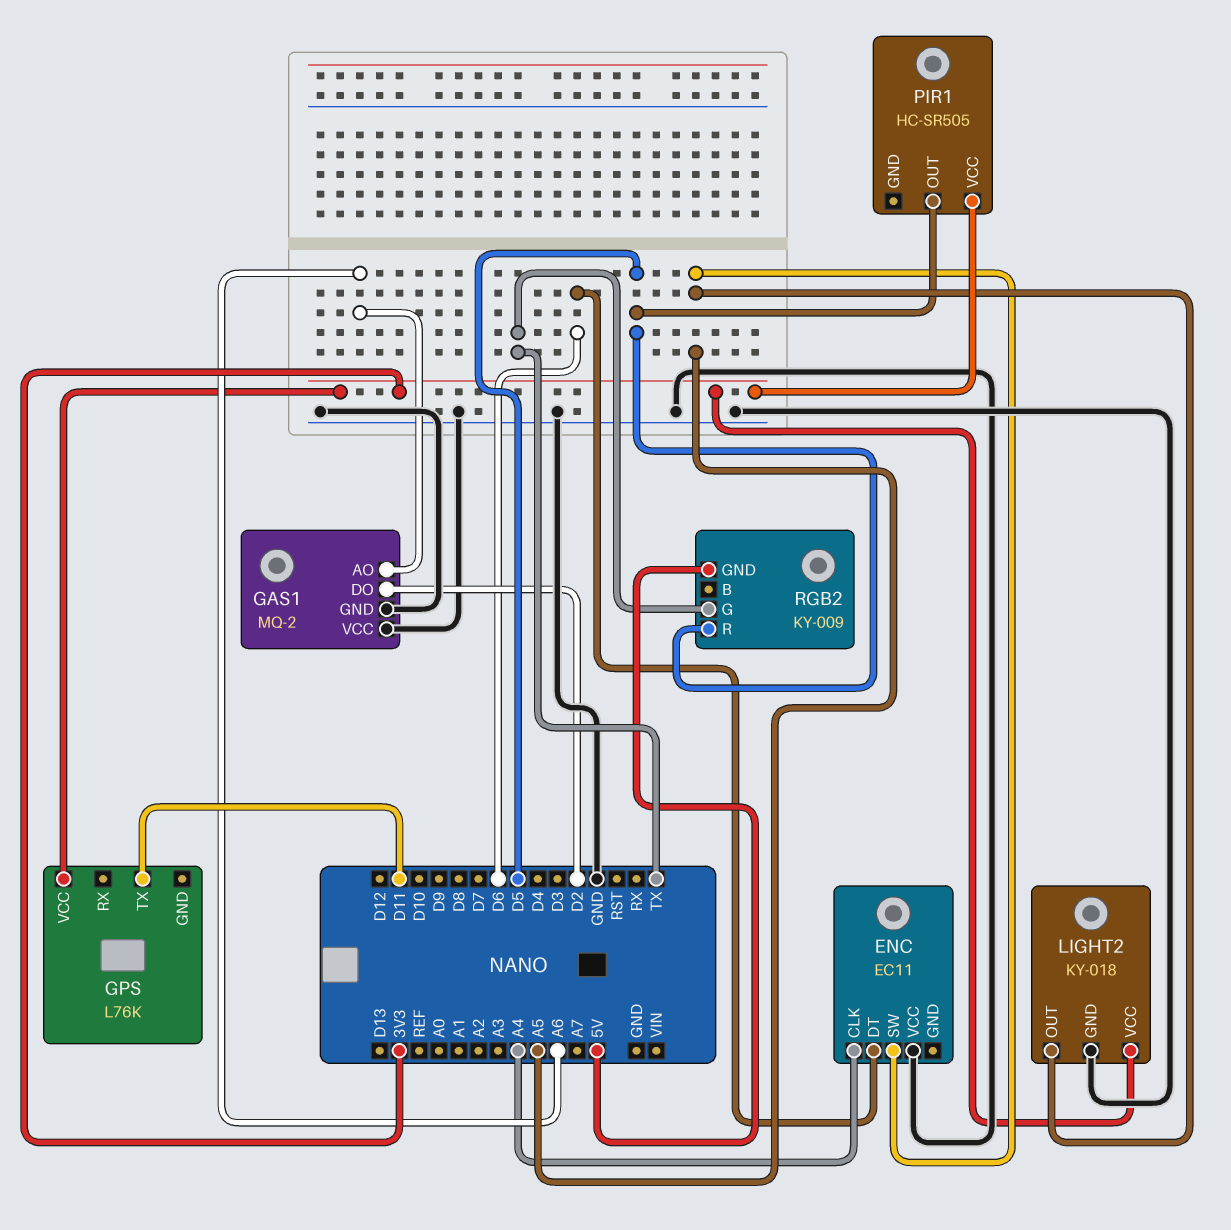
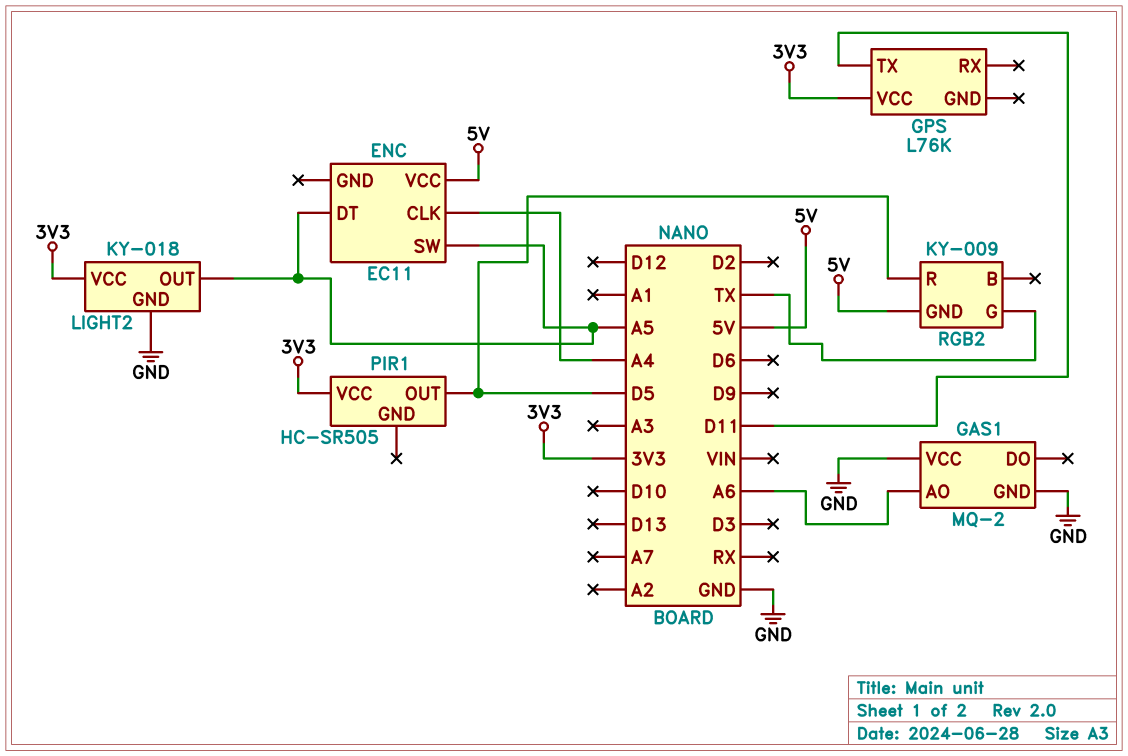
ENC pin DT: D6 -> A5
ENC pin VCC: GND -> 5V
GAS1 pin DO: D2 -> none

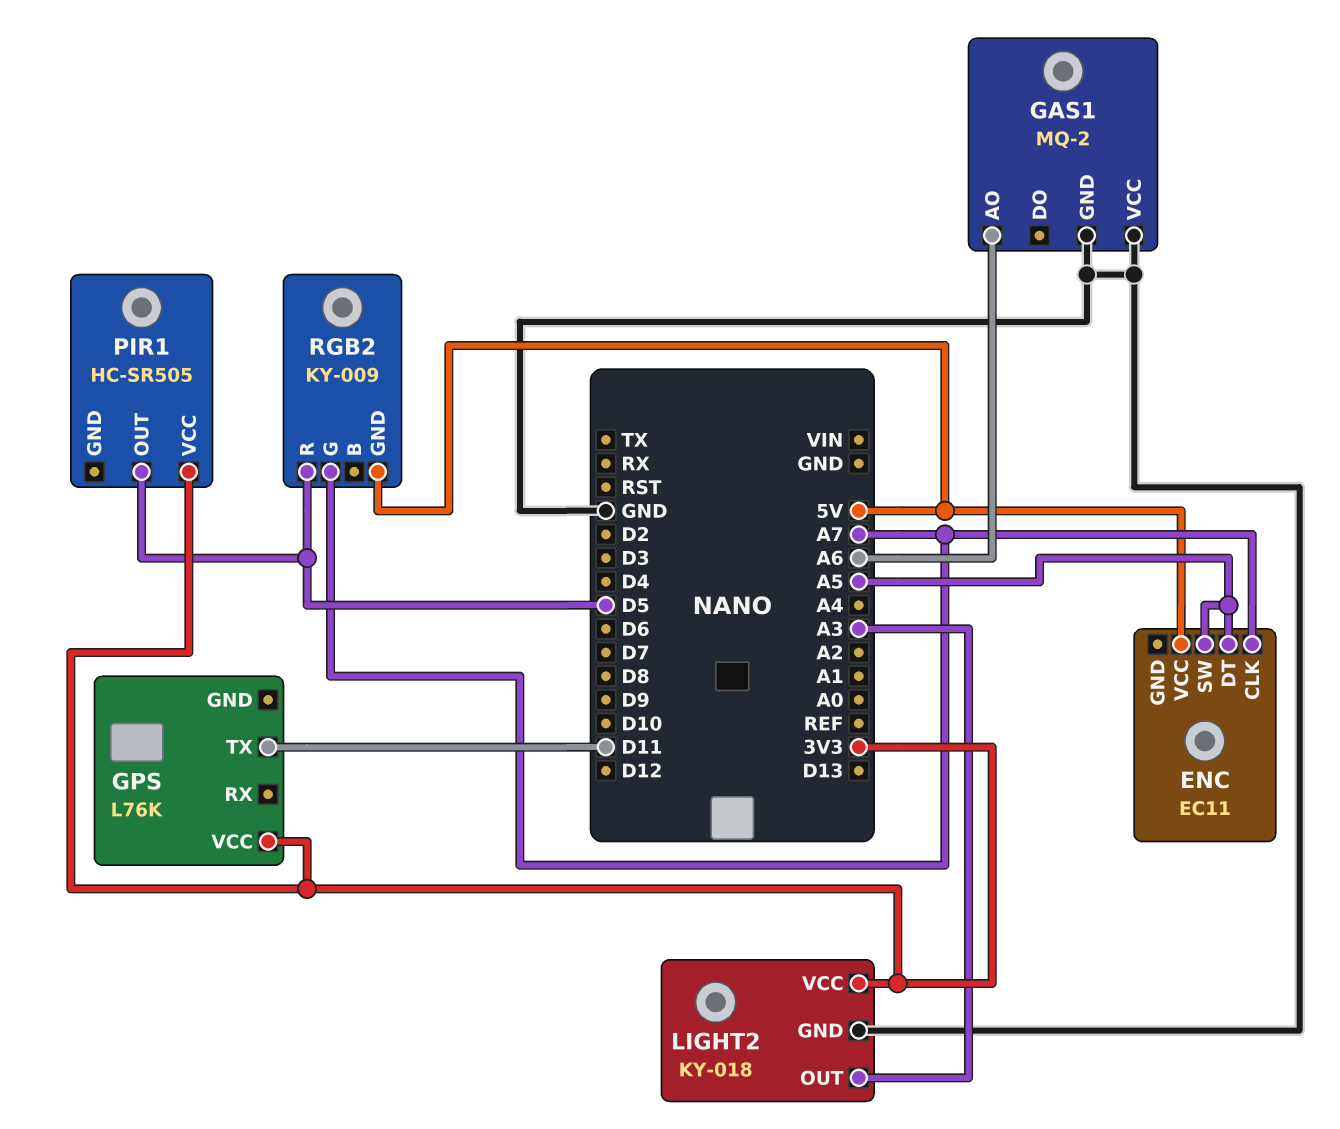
ENC pin CLK: A4 -> A7
LIGHT2 pin OUT: A5 -> A3
RGB2 pin G: TX -> A7

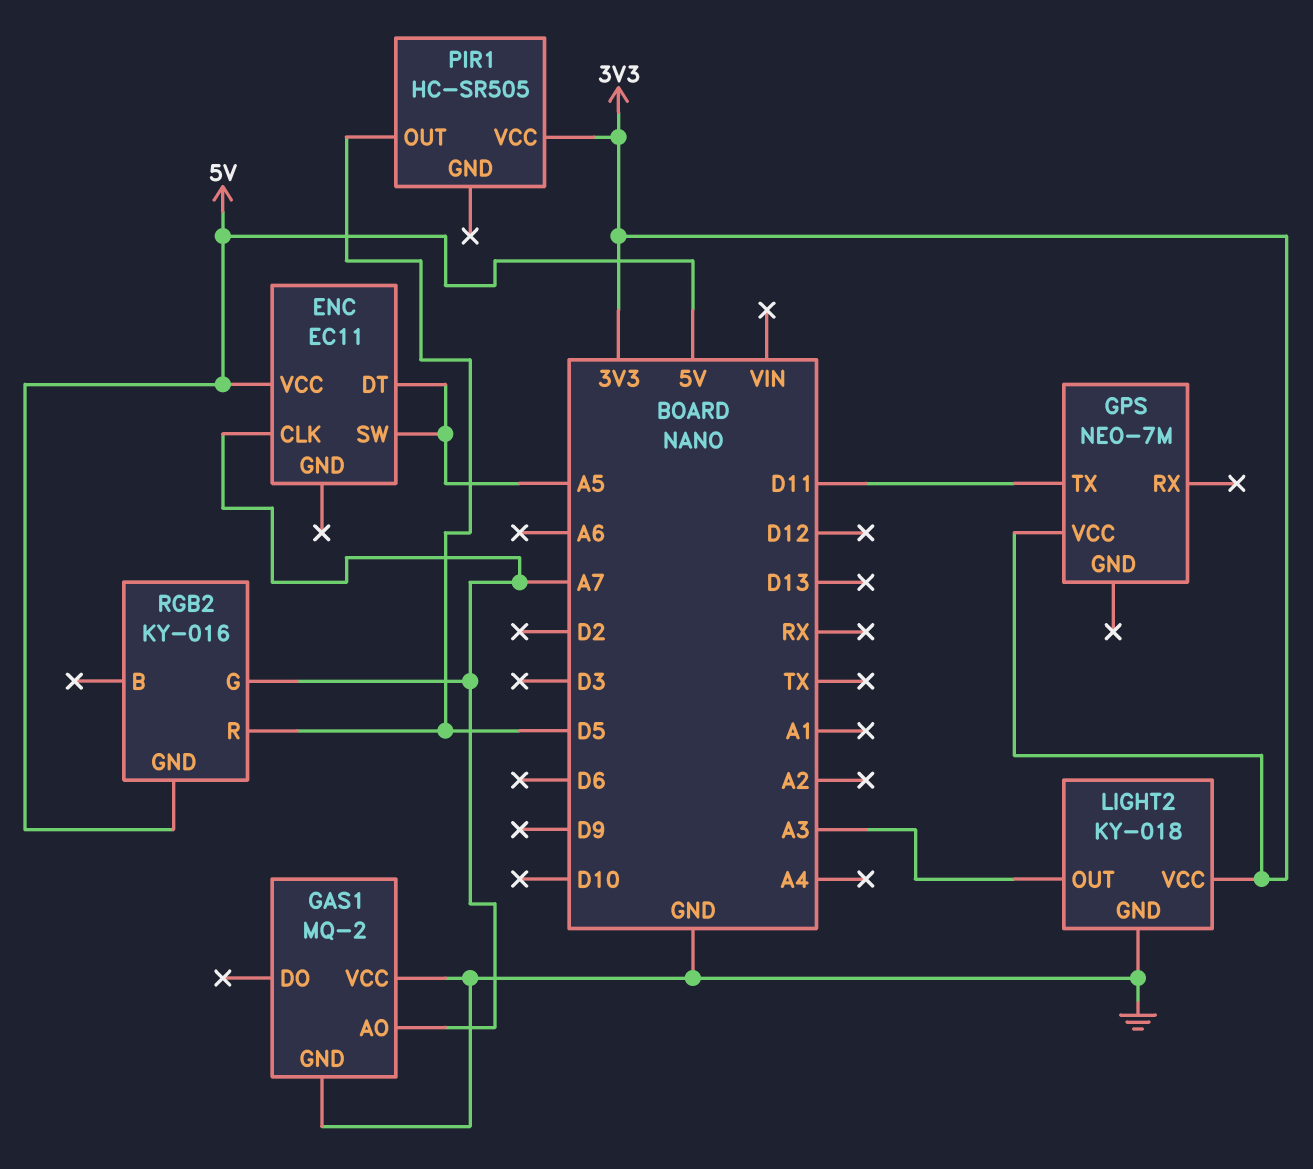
GAS1 pin AO: A6 -> A7
GPS: L76K -> NEO-7M
RGB2: KY-009 -> KY-016

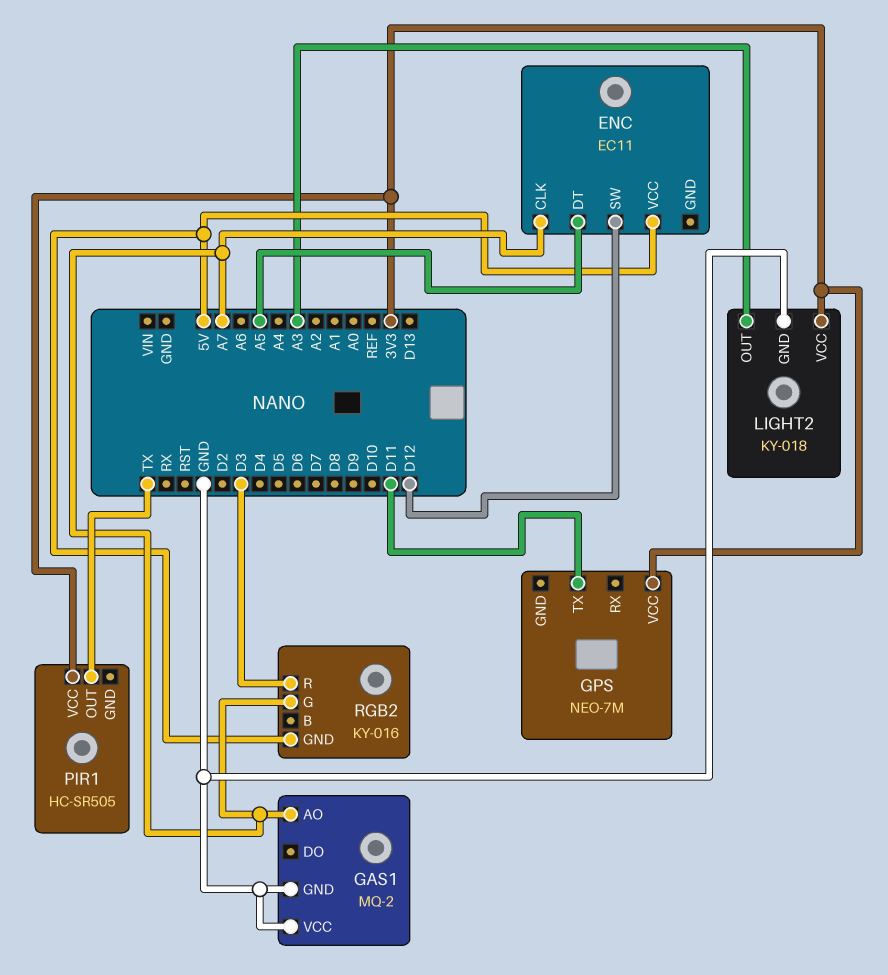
ENC pin SW: A5 -> D12
PIR1 pin OUT: D5 -> TX
RGB2 pin R: D5 -> D3

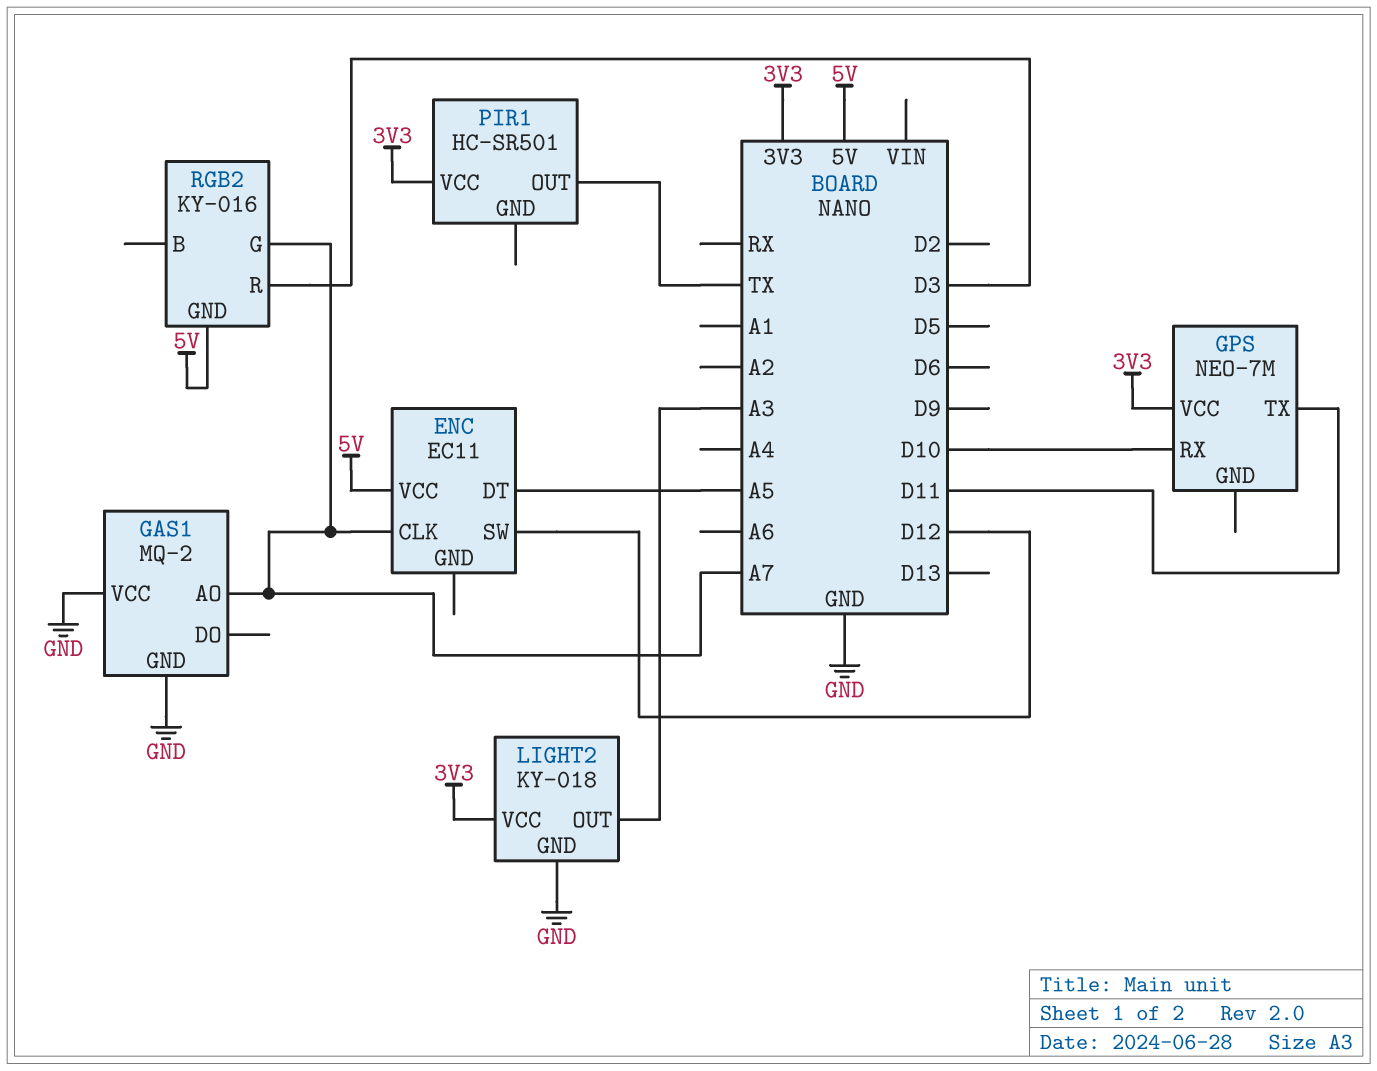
GPS pin RX: none -> D10
PIR1: HC-SR505 -> HC-SR501

